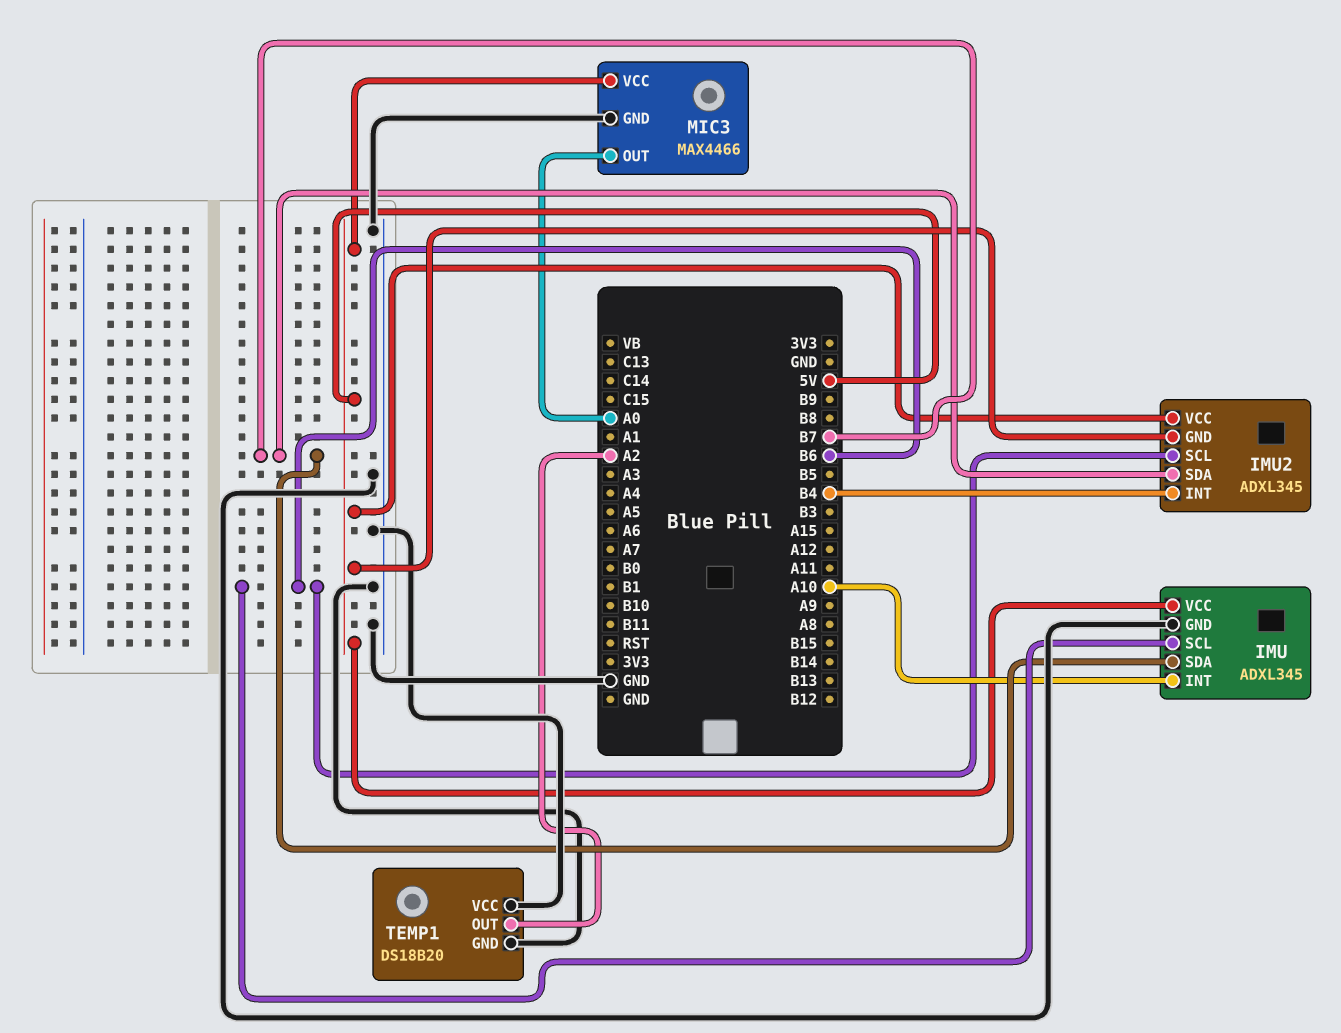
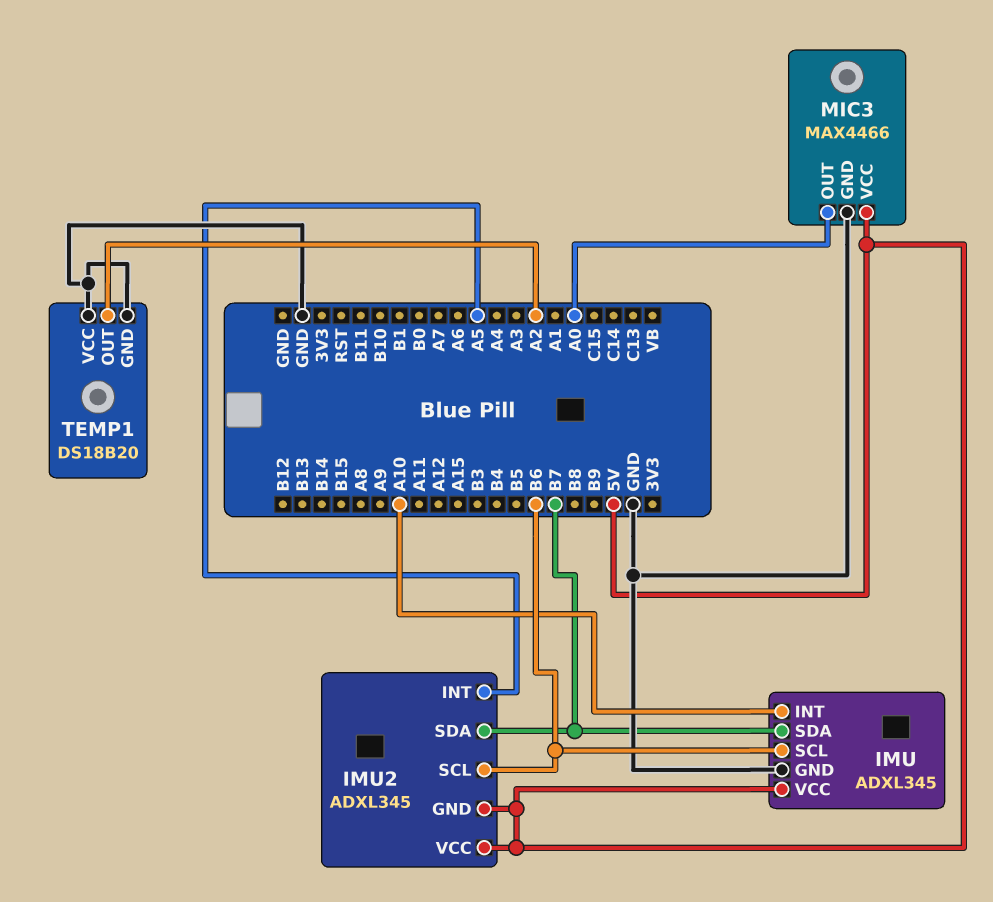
IMU2 pin INT: B4 -> A5

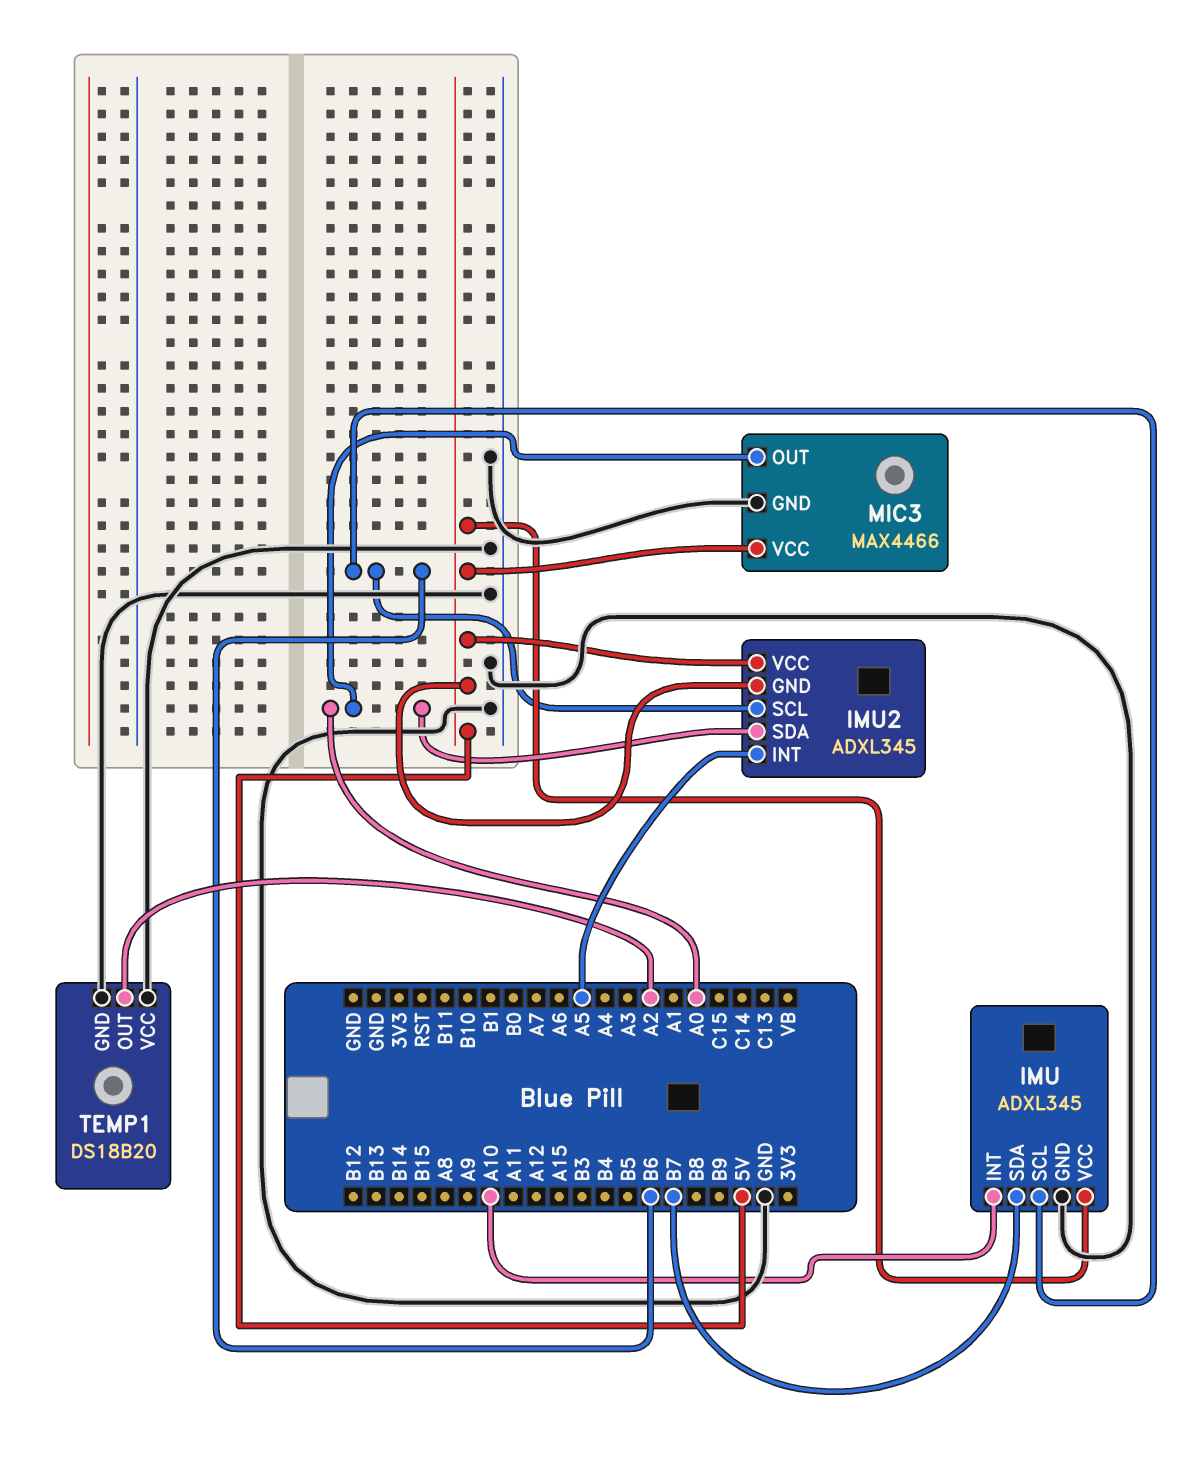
IMU2 pin SDA: B7 -> A0

